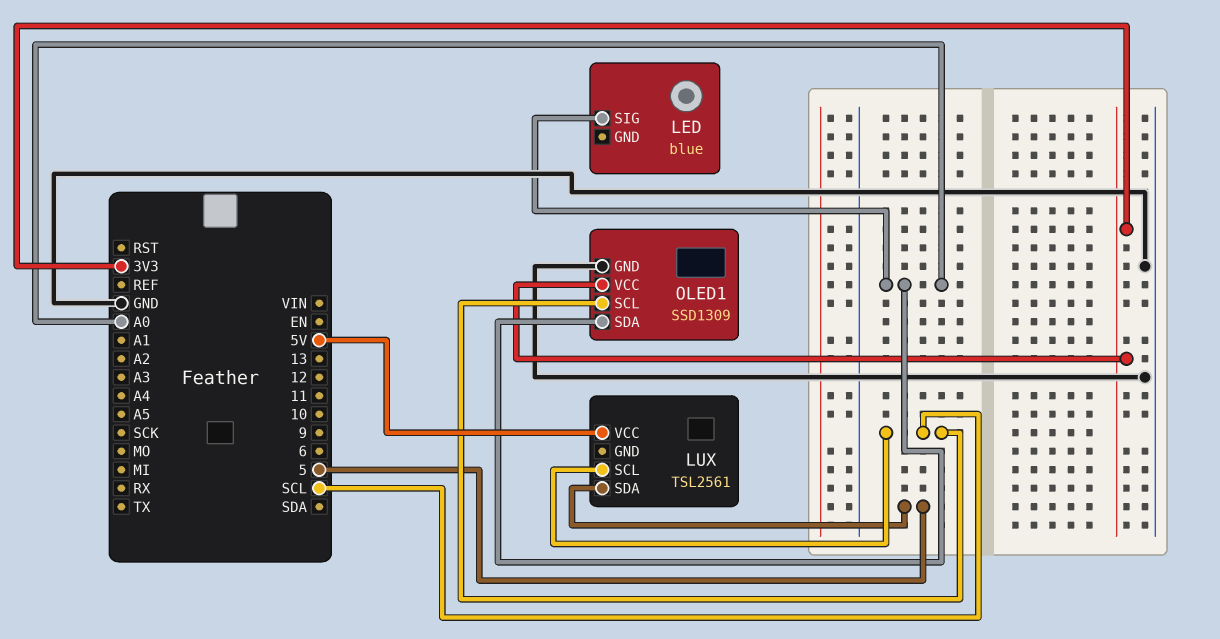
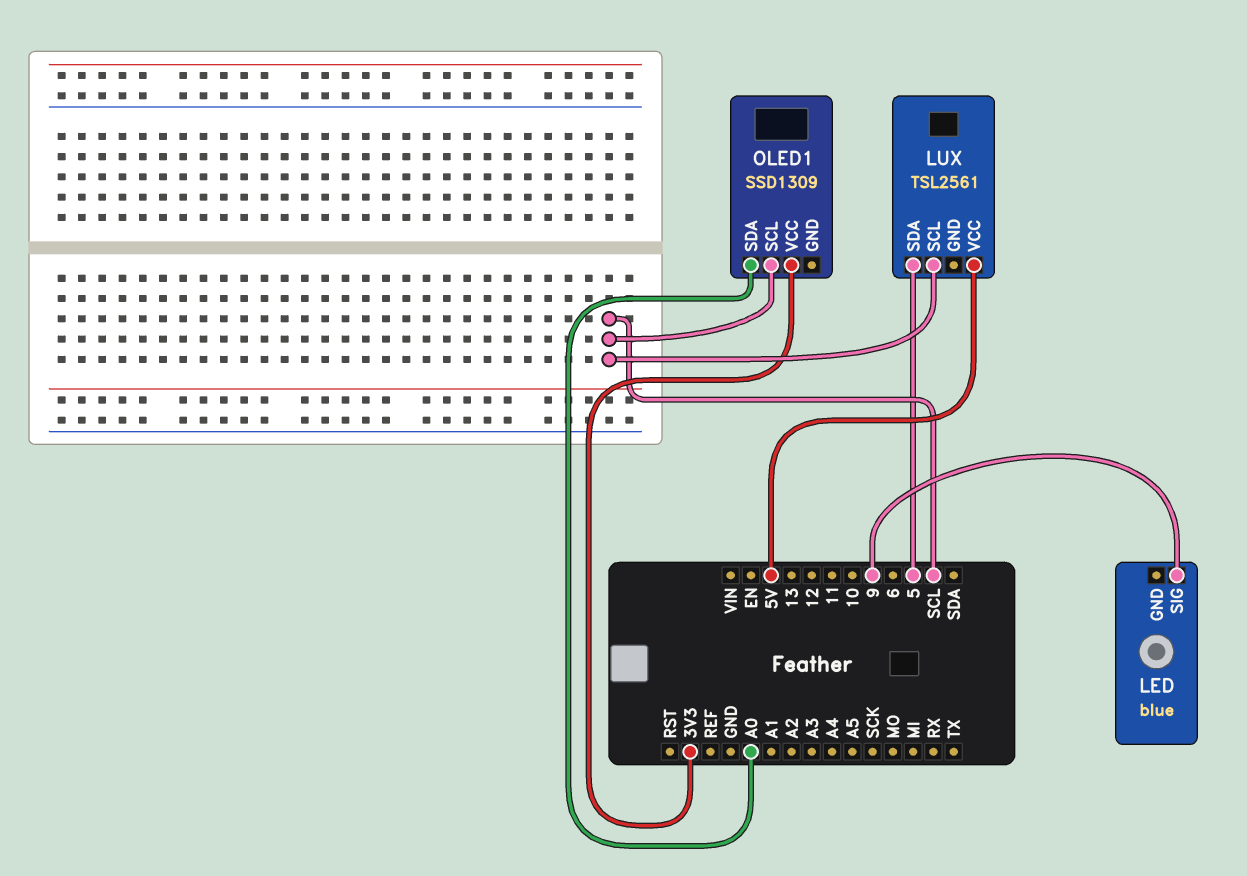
LED pin SIG: A0 -> 9
OLED1 pin GND: GND -> none

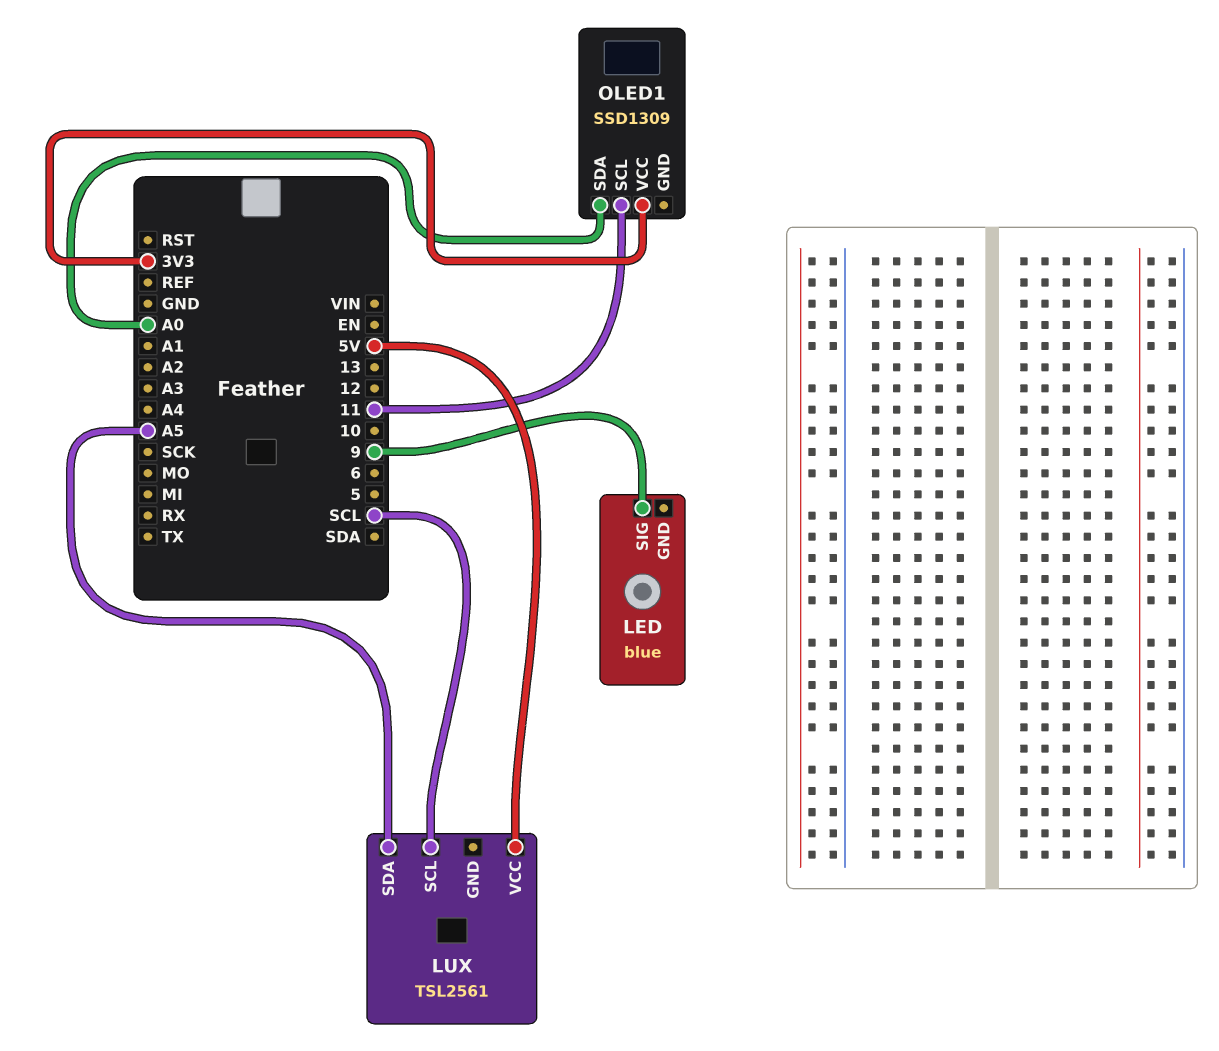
LUX pin SDA: 5 -> A5
OLED1 pin SCL: SCL -> 11

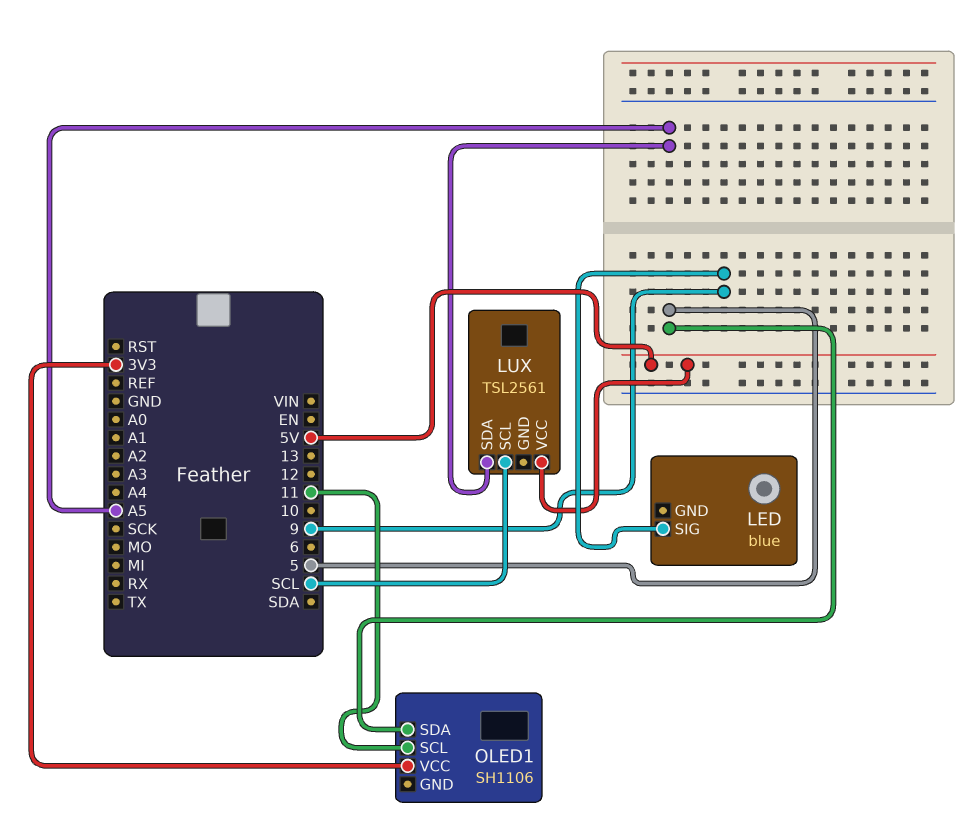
OLED1: SSD1309 -> SH1106
OLED1 pin SDA: A0 -> 5

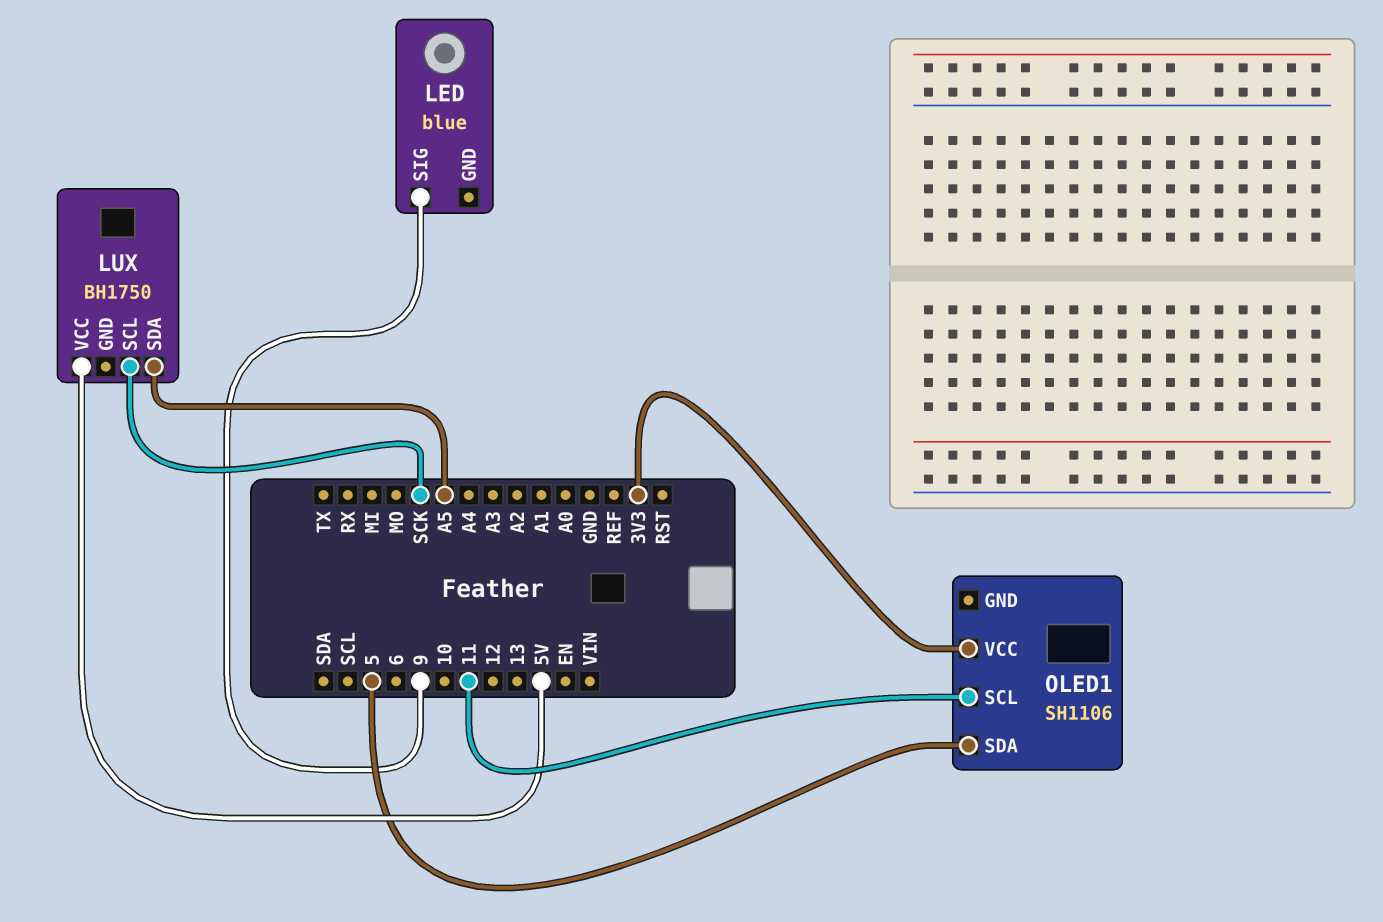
LUX: TSL2561 -> BH1750
LUX pin SCL: SCL -> SCK

